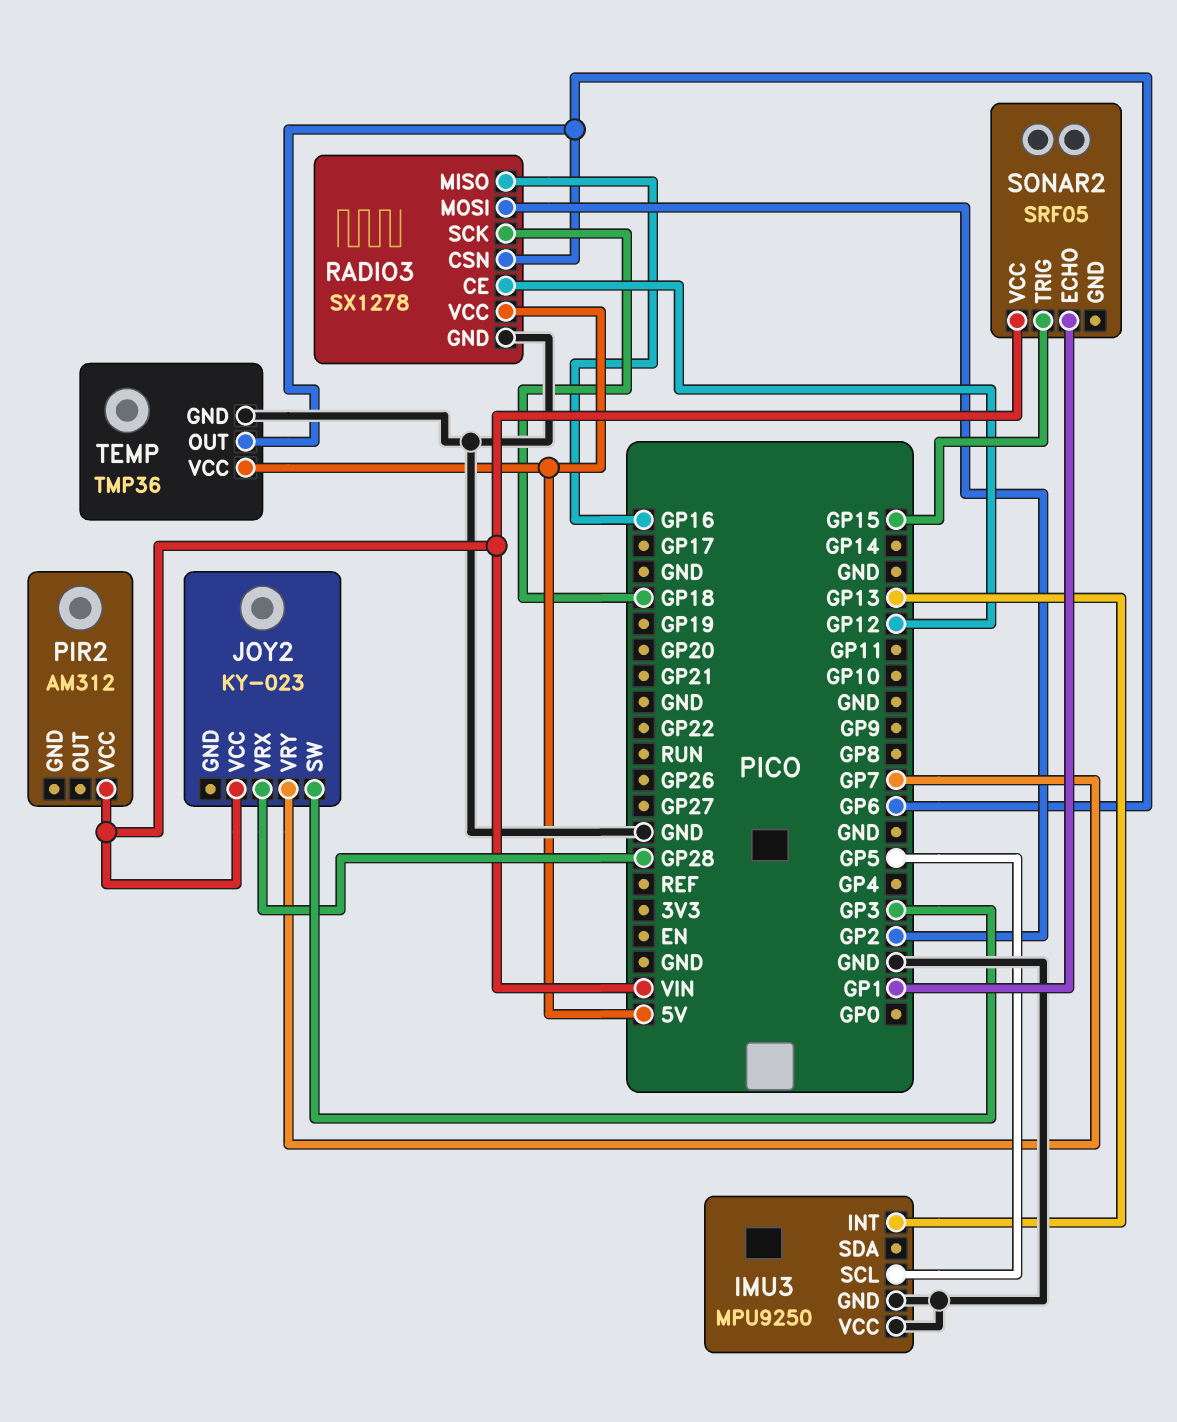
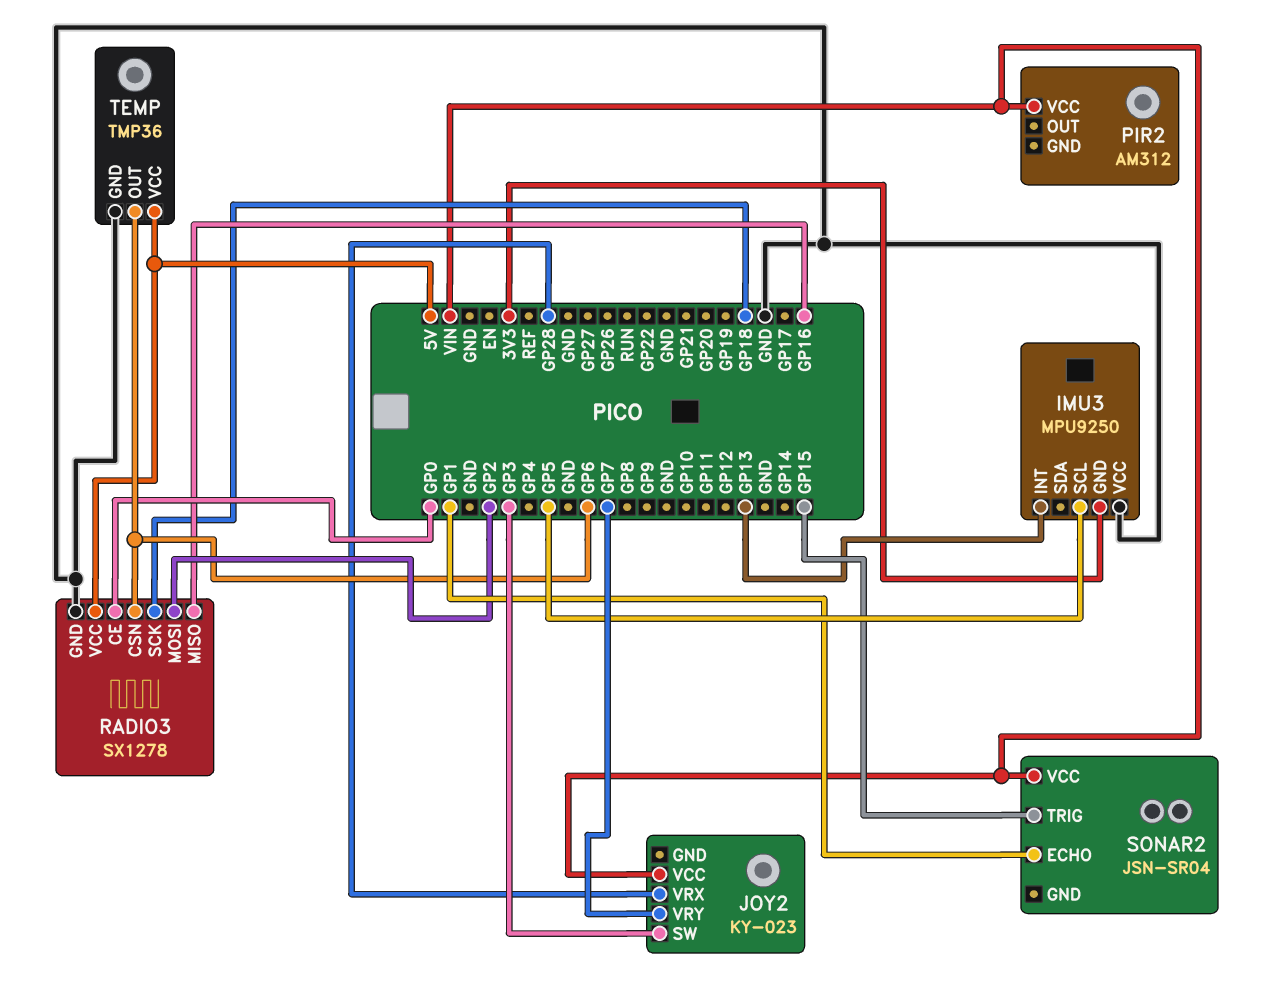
IMU3 pin GND: GND -> 3V3
RADIO3 pin CE: GP12 -> GP0
SONAR2: SRF05 -> JSN-SR04

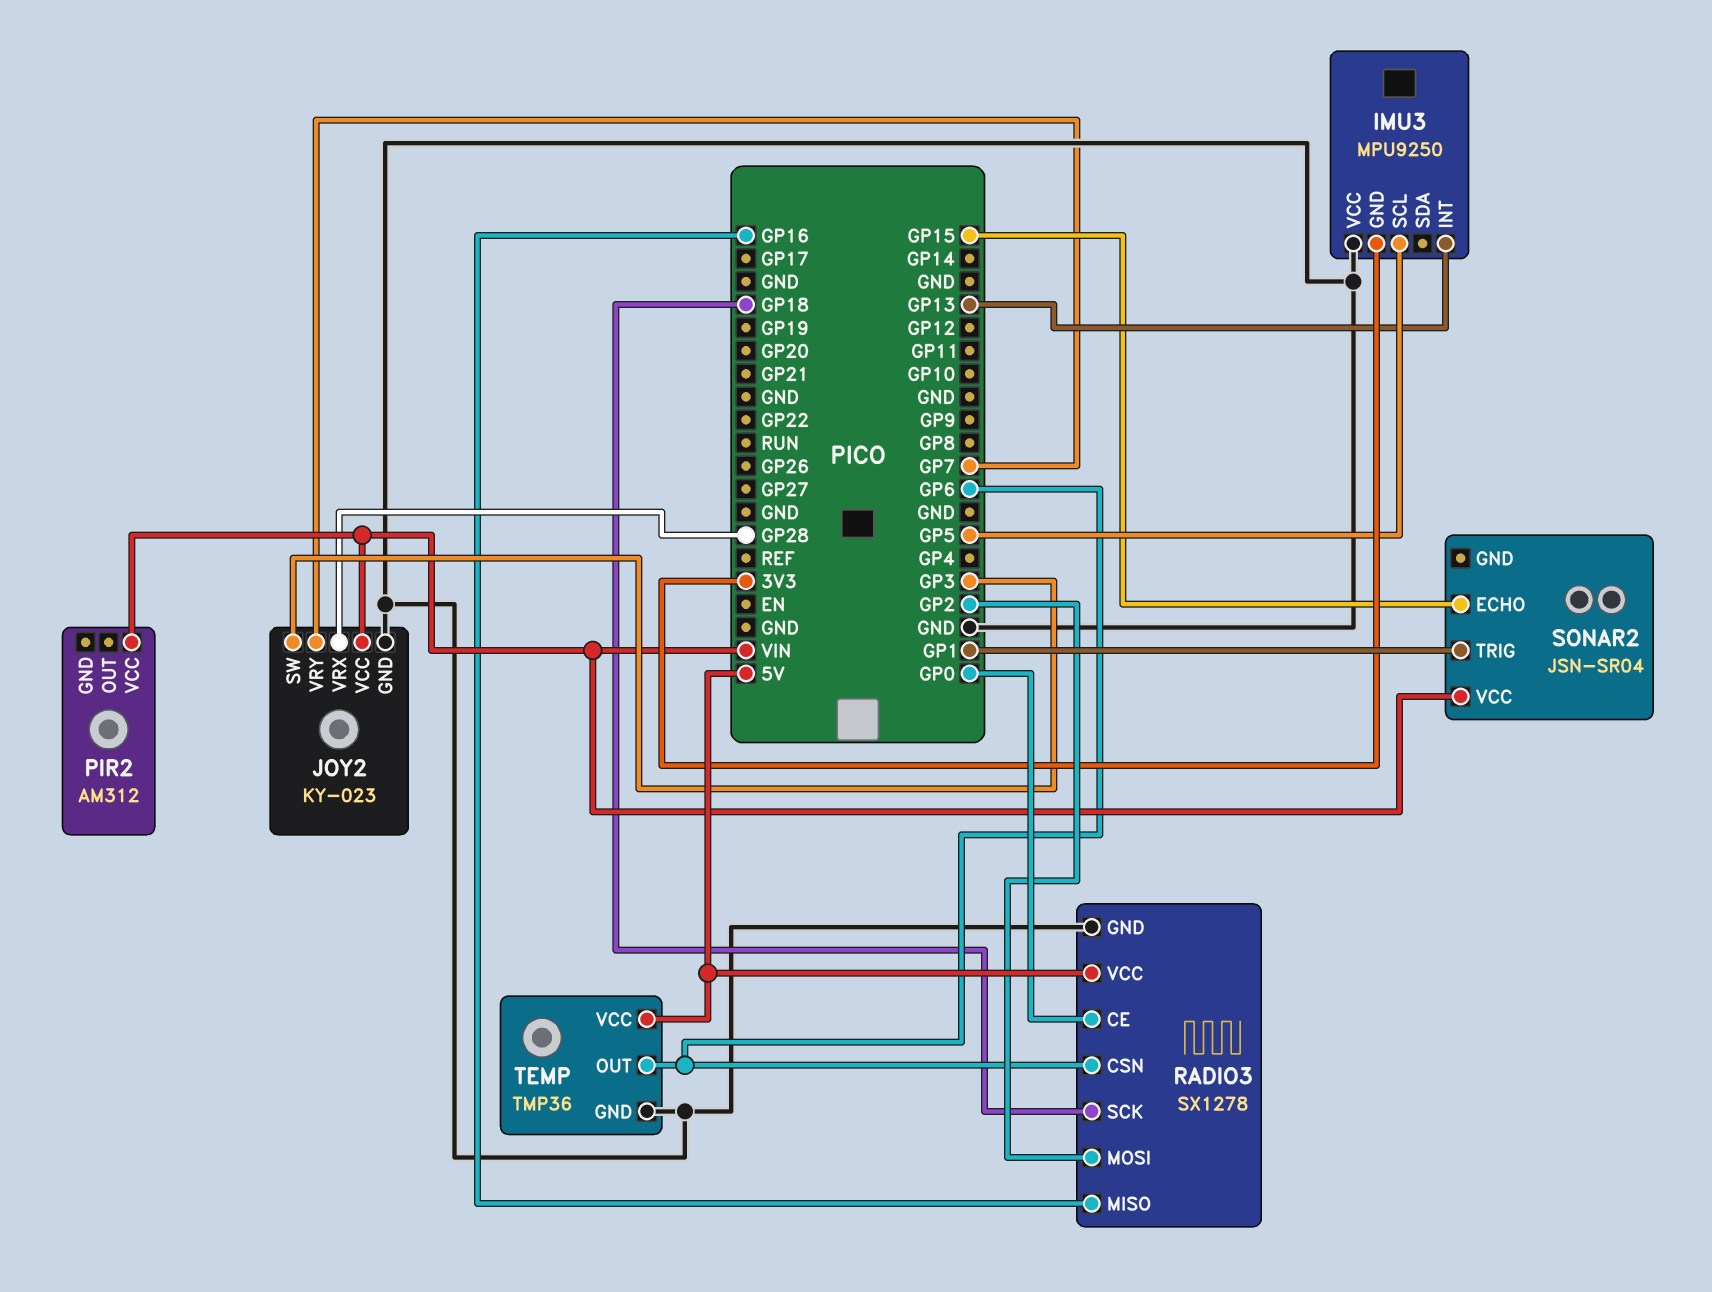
JOY2 pin GND: none -> GND
SONAR2 pin ECHO: GP1 -> GP15
SONAR2 pin TRIG: GP15 -> GP1

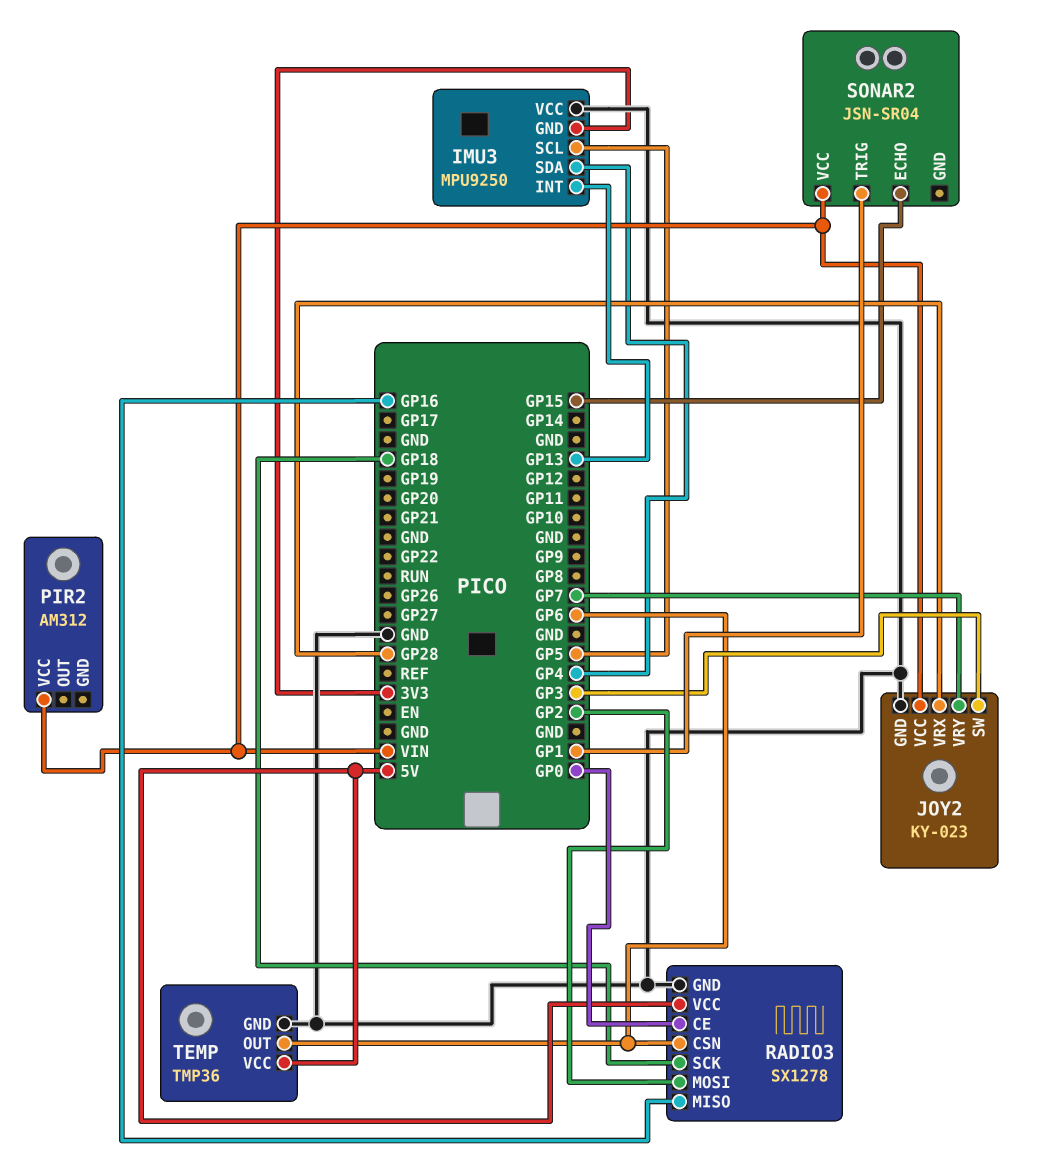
IMU3 pin SDA: none -> GP4

